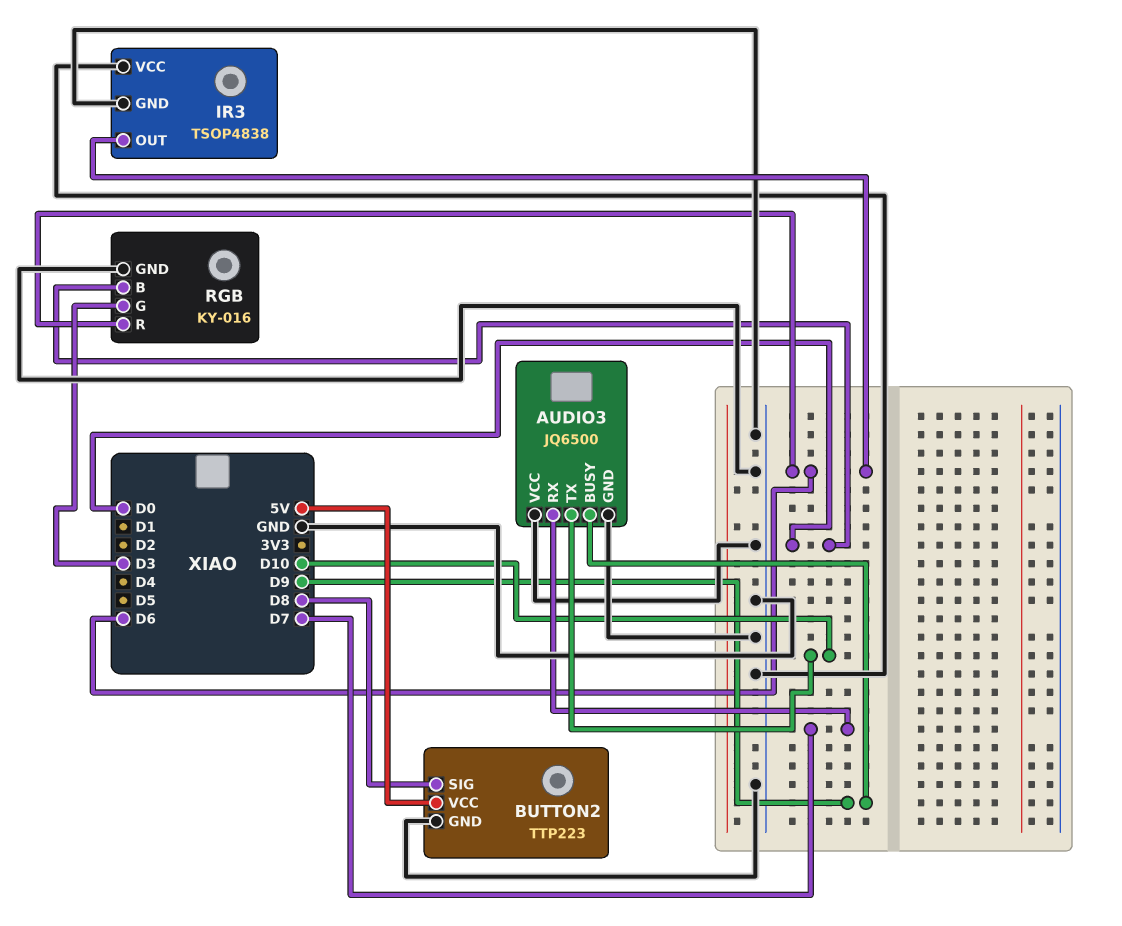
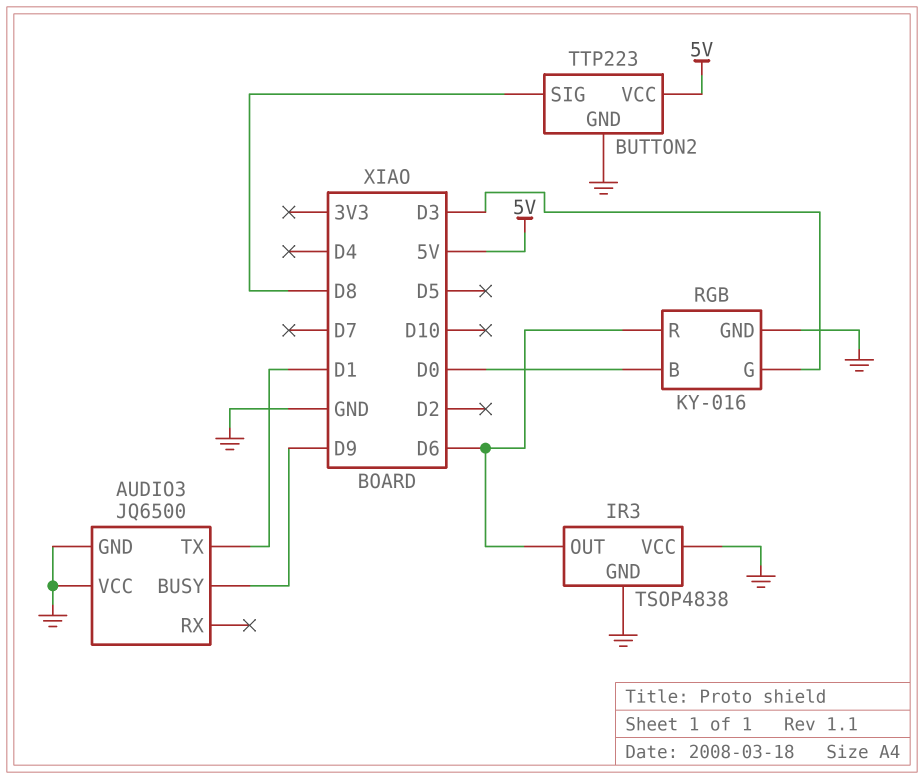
AUDIO3 pin RX: D7 -> none
AUDIO3 pin TX: D10 -> D1

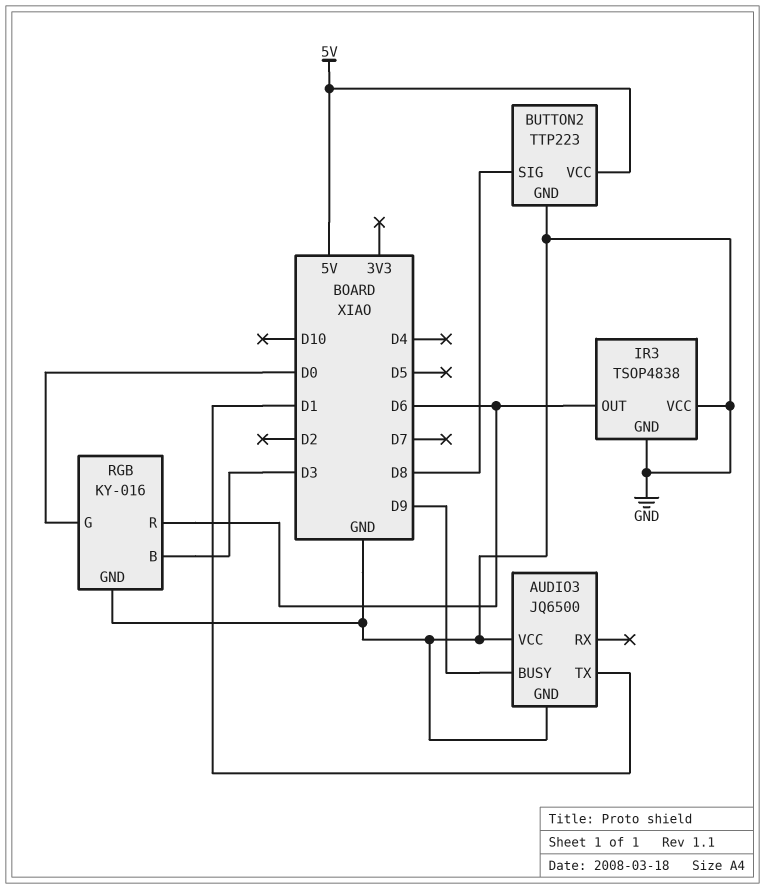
RGB pin B: D0 -> D3
RGB pin G: D3 -> D0

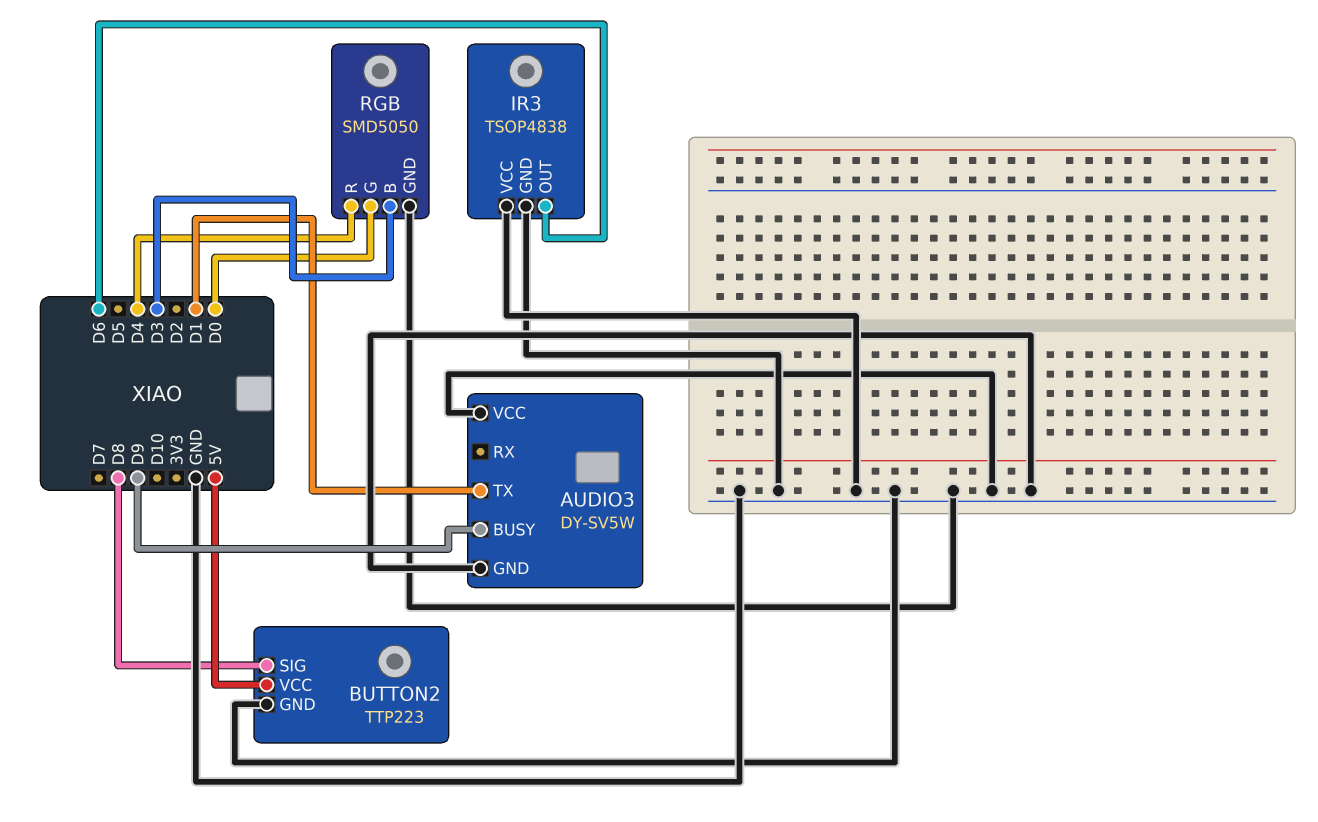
AUDIO3: JQ6500 -> DY-SV5W
RGB: KY-016 -> SMD5050
RGB pin R: D6 -> D4

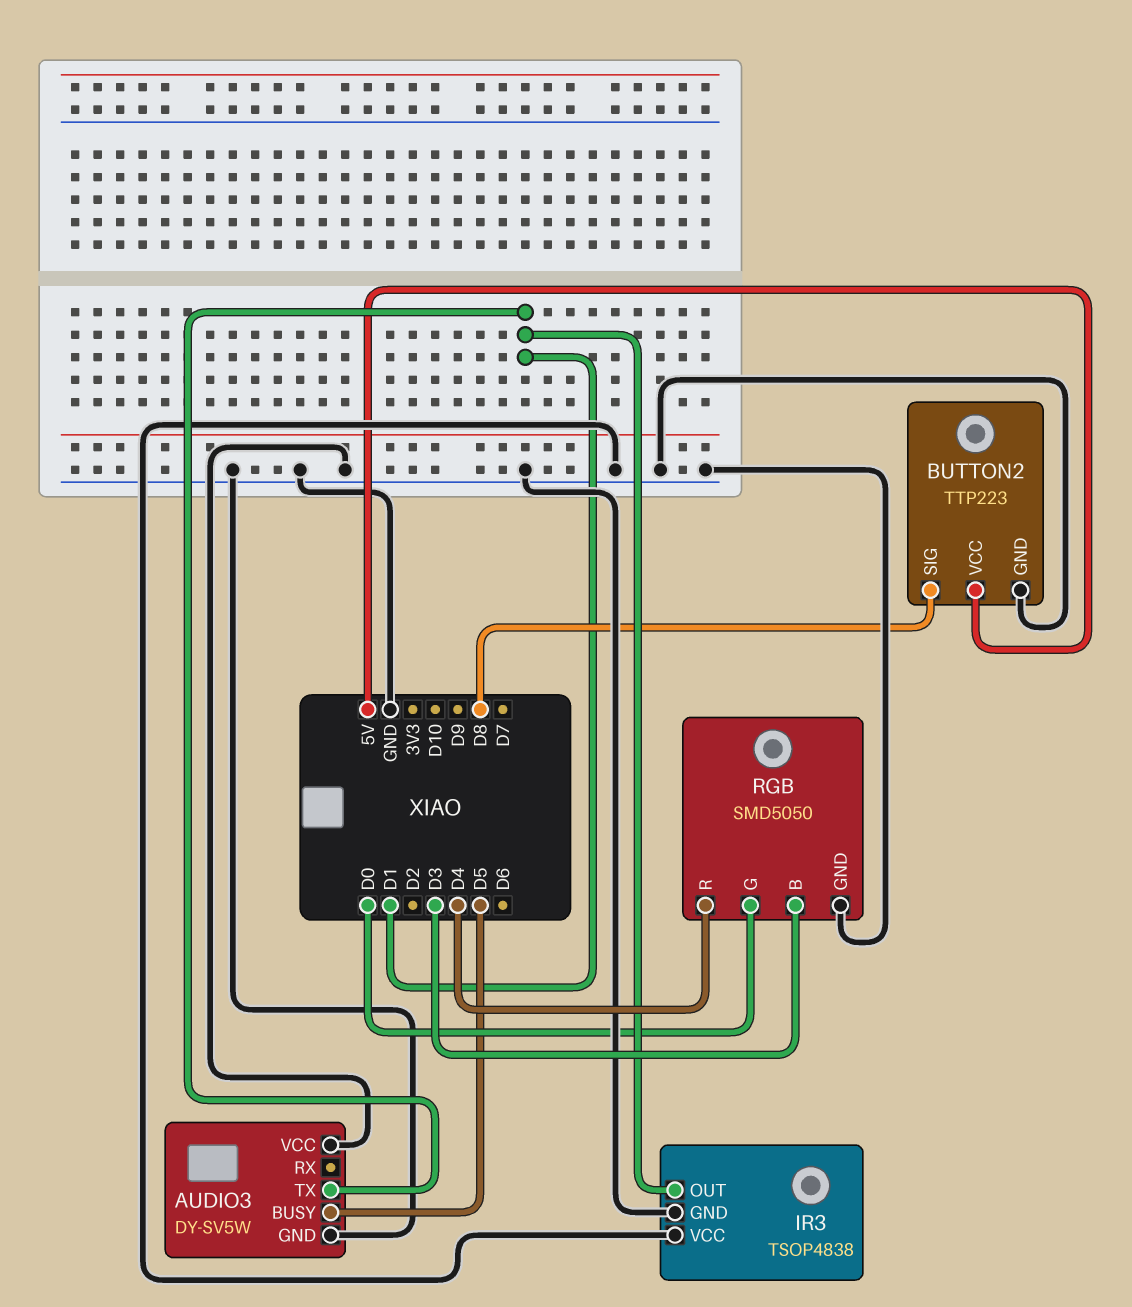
AUDIO3 pin BUSY: D9 -> D5
IR3 pin OUT: D6 -> D1

